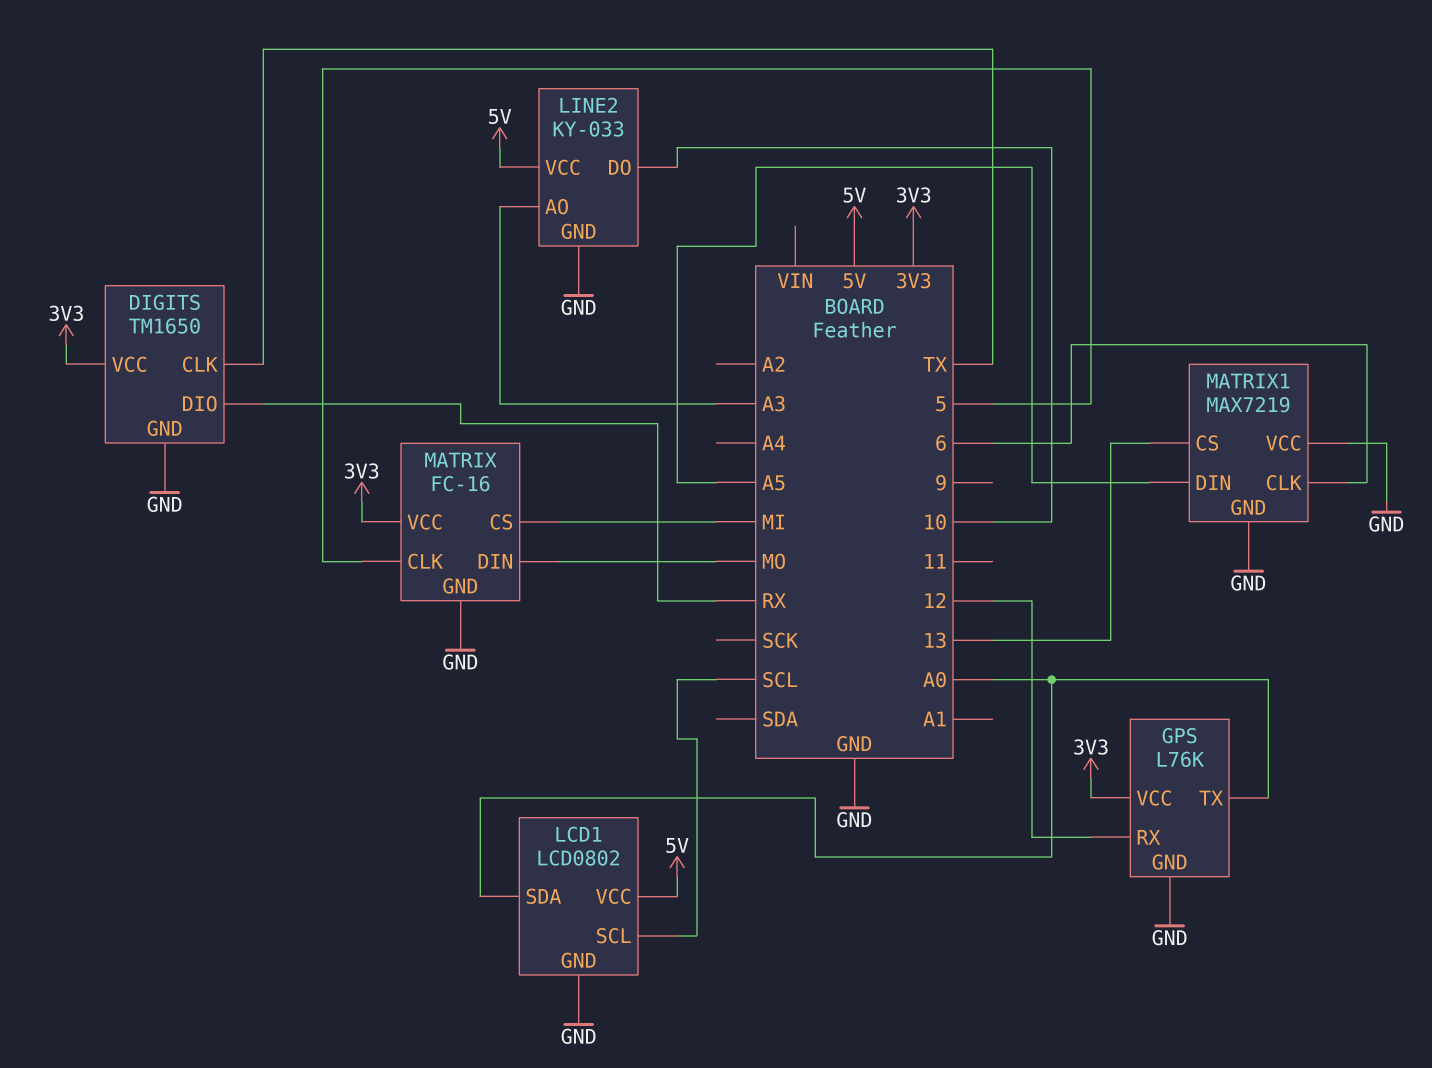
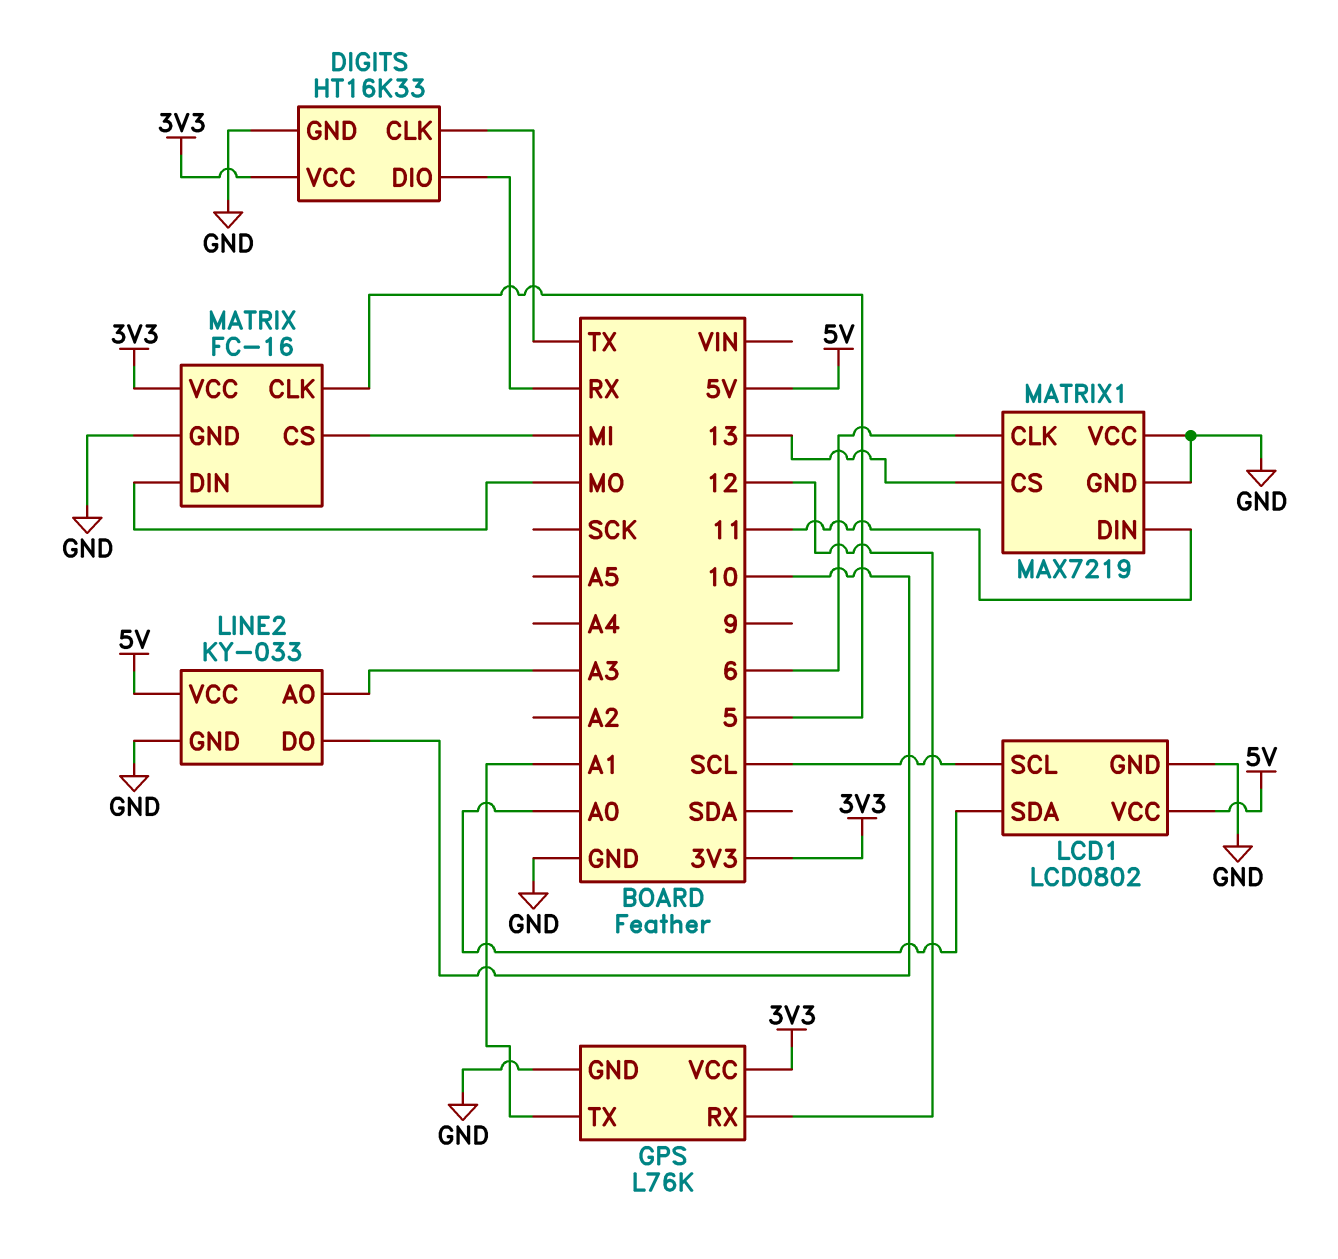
DIGITS: TM1650 -> HT16K33
GPS pin TX: A0 -> A1
MATRIX1 pin DIN: A5 -> 11

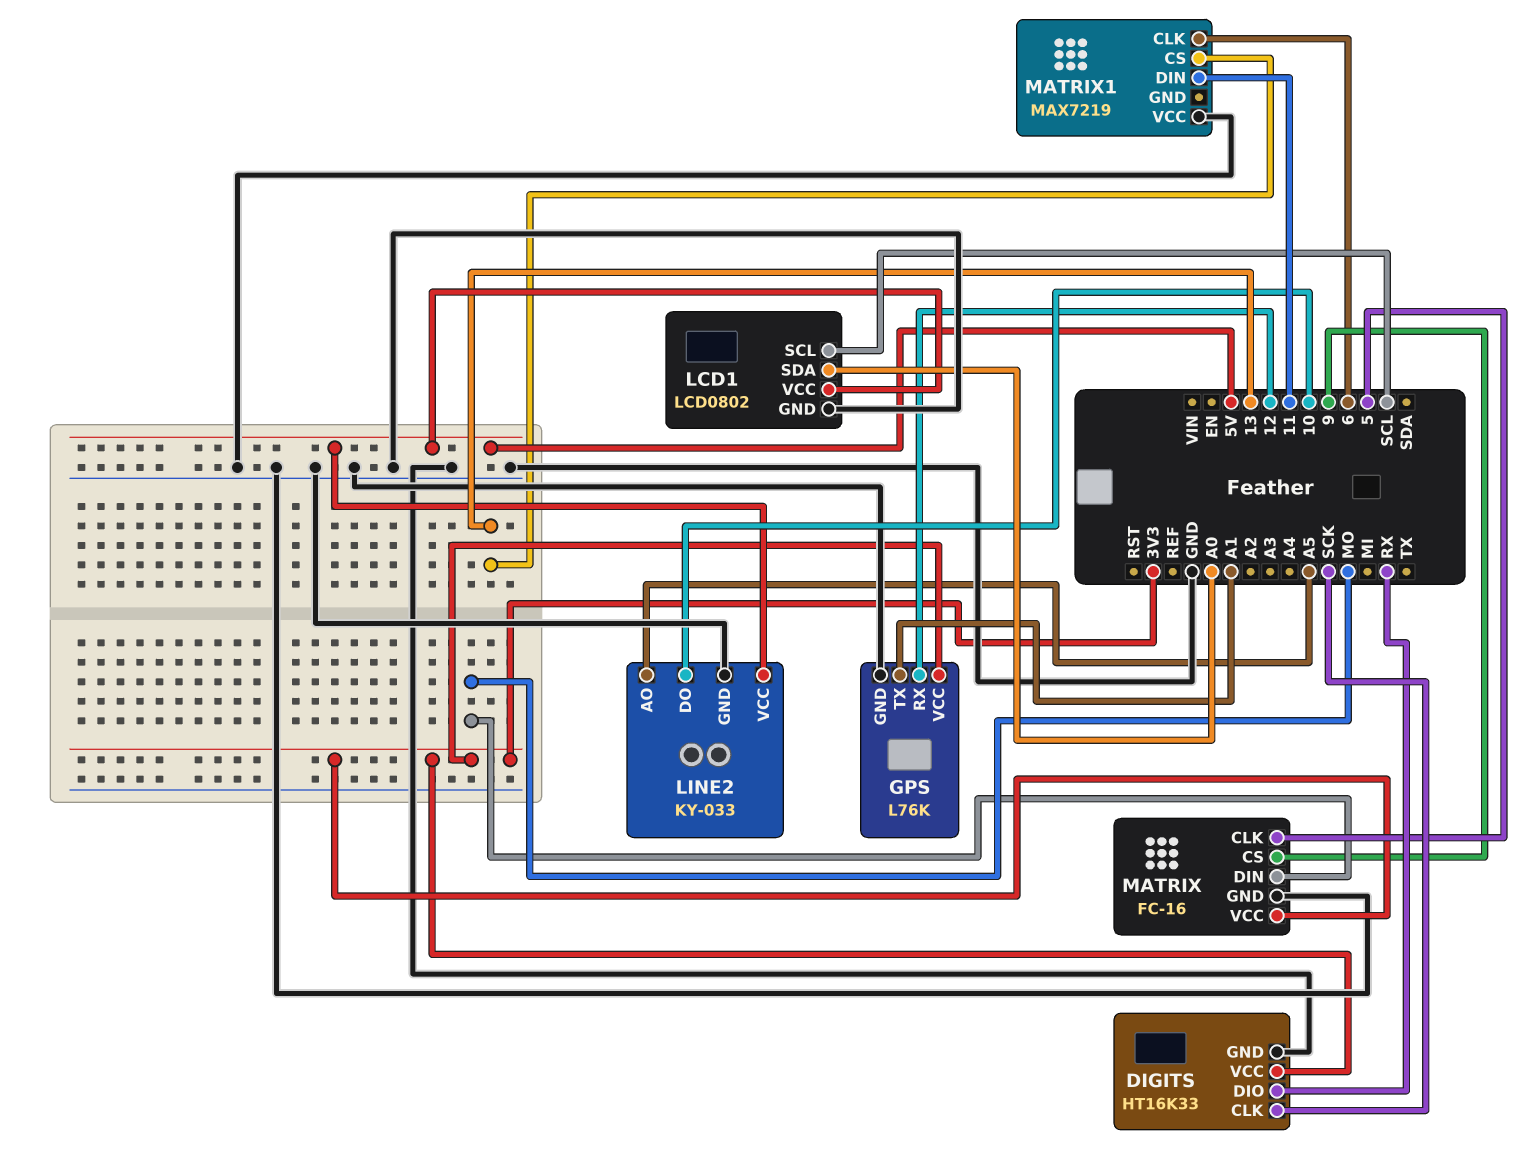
DIGITS pin CLK: TX -> SCK
LINE2 pin AO: A3 -> A5
MATRIX pin CS: MI -> 9
MATRIX1 pin GND: GND -> none

